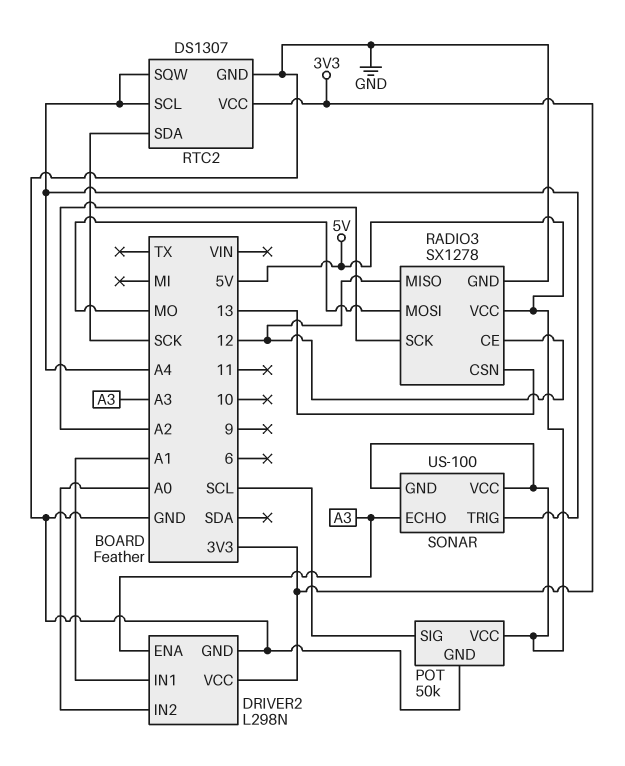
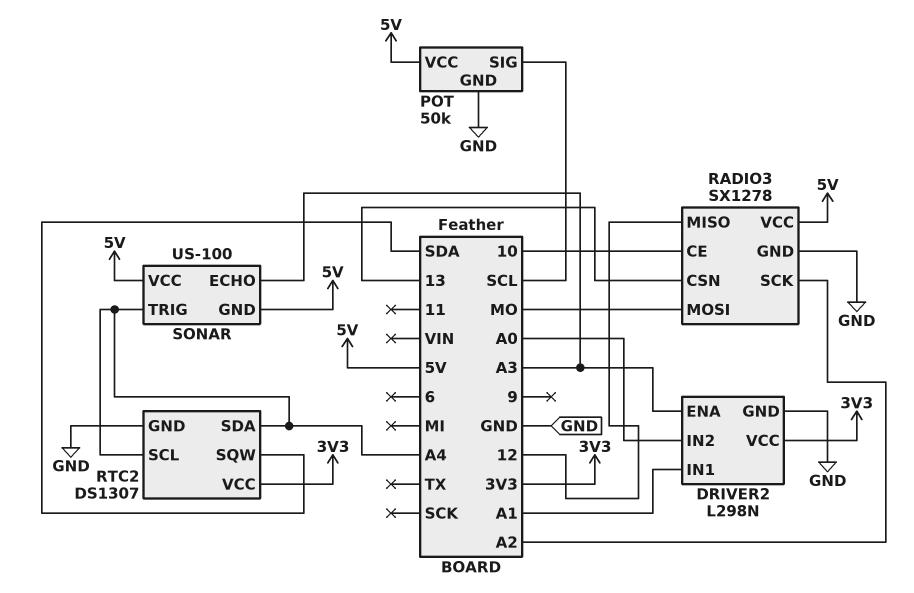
RADIO3 pin CE: 12 -> 10
RTC2 pin SDA: SCK -> A4
RTC2 pin SQW: A4 -> SDA

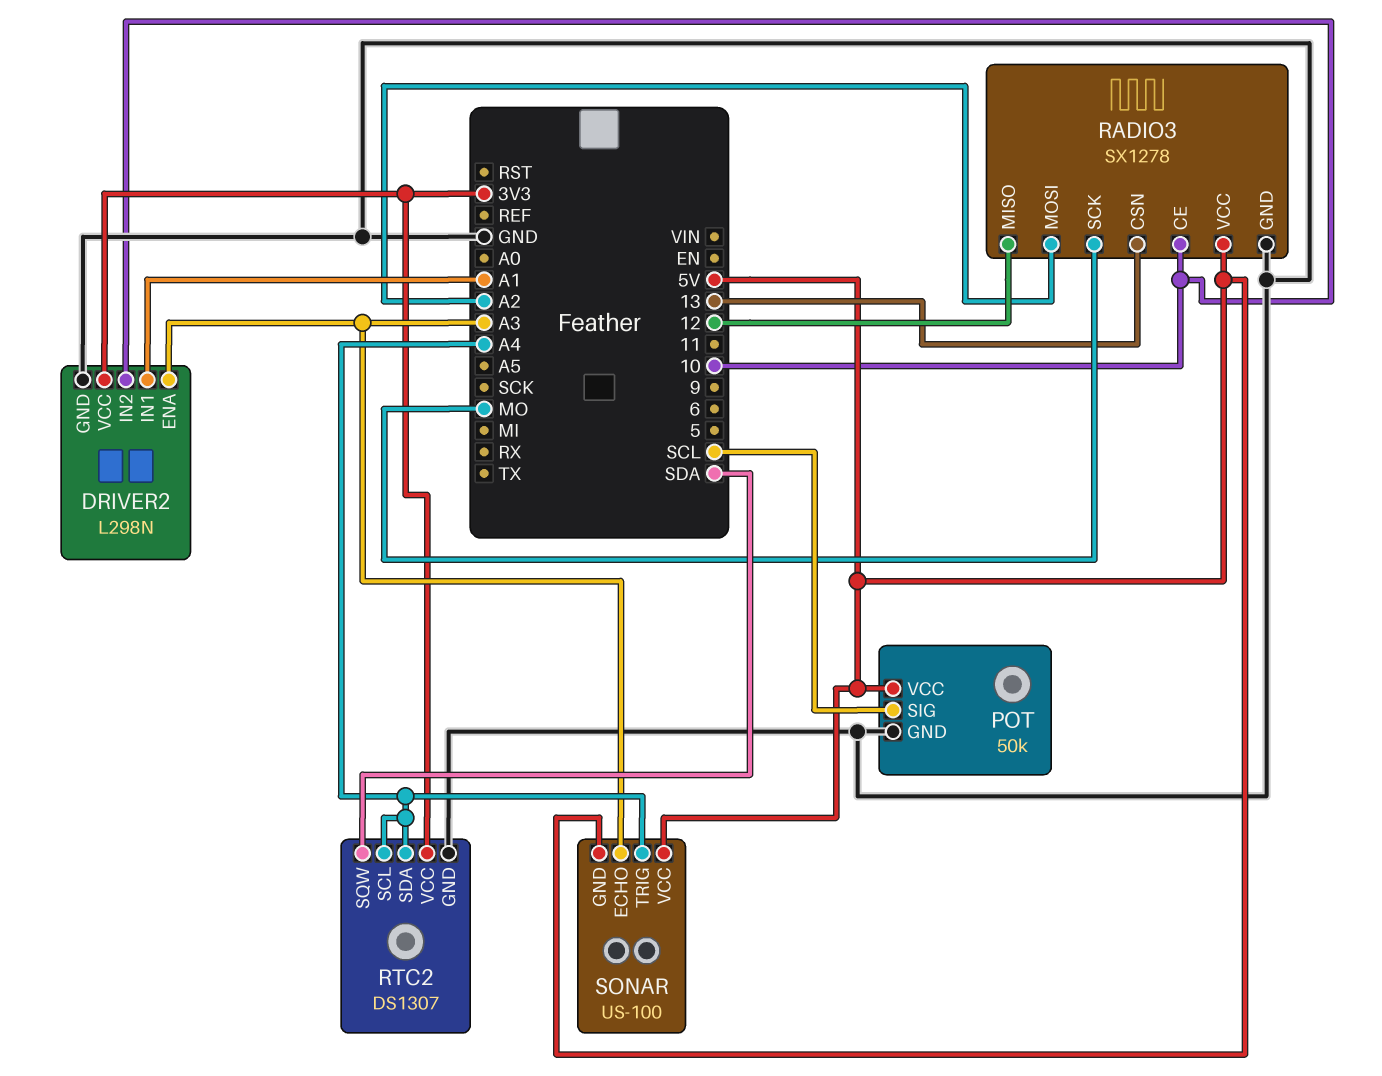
DRIVER2 pin IN2: A0 -> 10
RADIO3 pin MOSI: MO -> A2
RADIO3 pin SCK: A2 -> MO

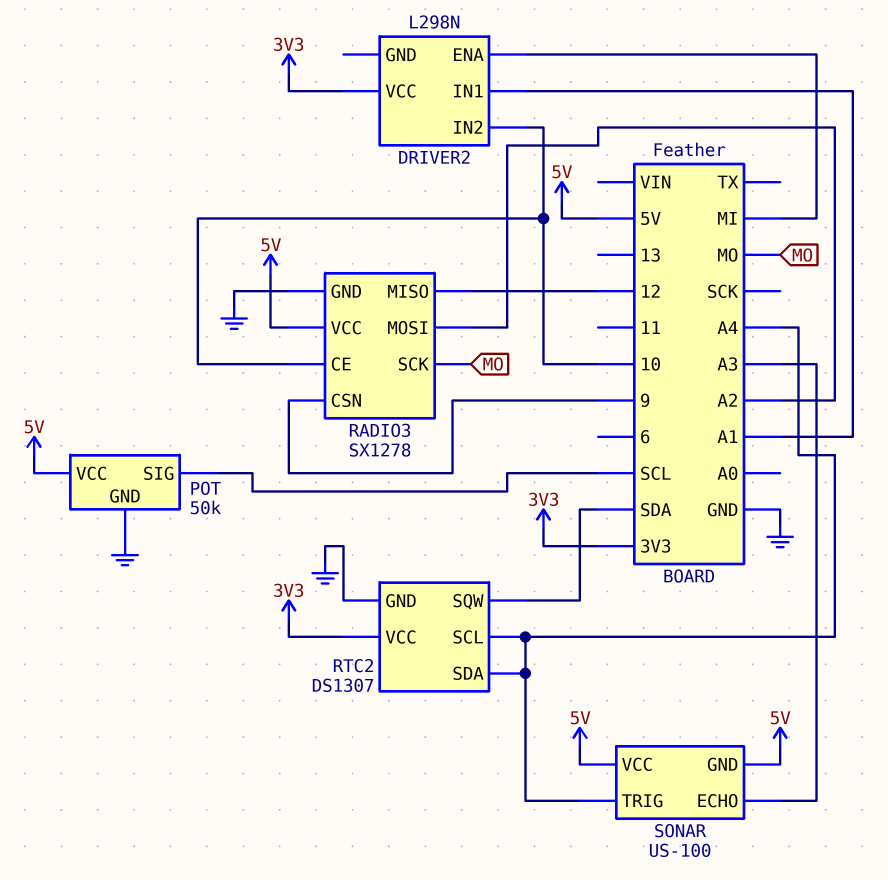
DRIVER2 pin ENA: A3 -> MI
DRIVER2 pin GND: GND -> none
RADIO3 pin CSN: 13 -> 9

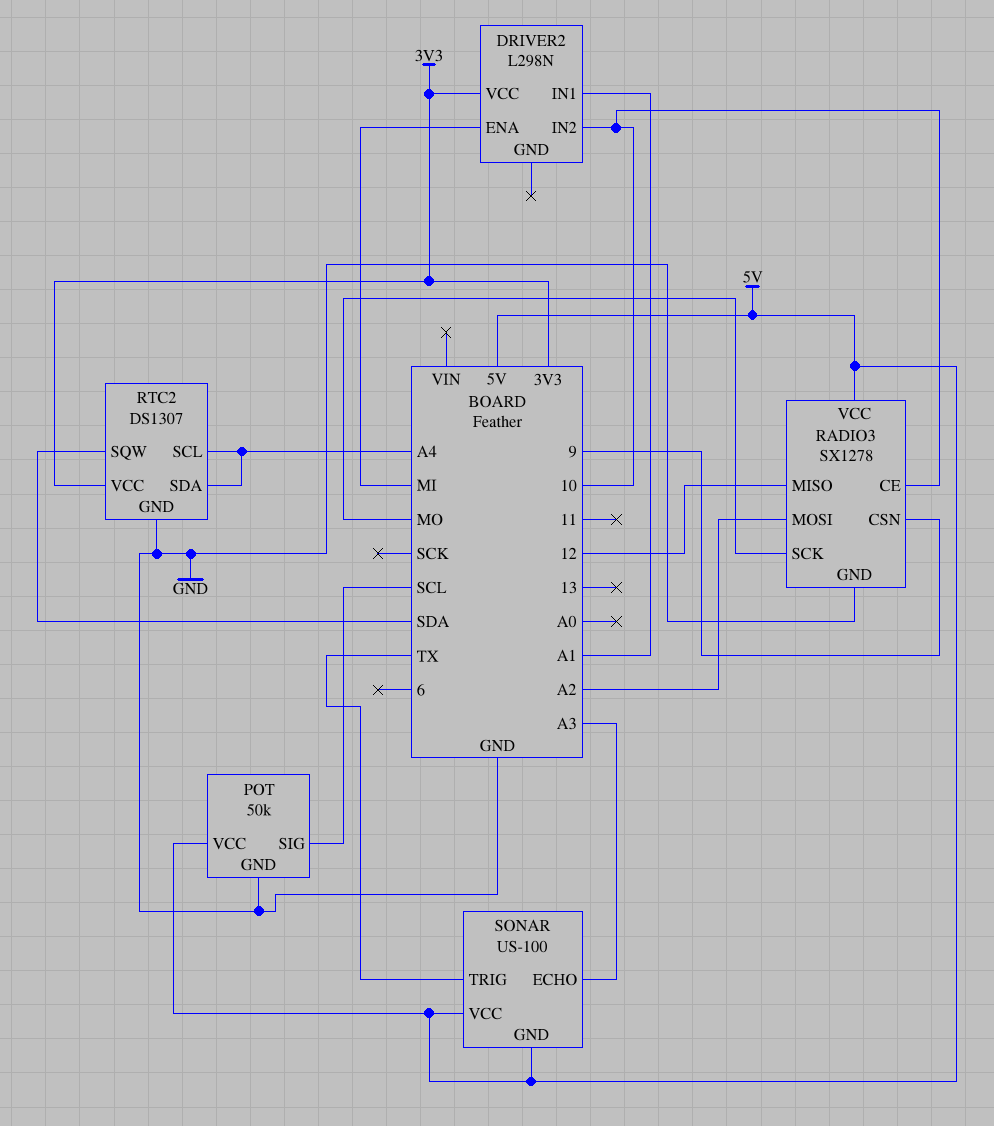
SONAR pin TRIG: A4 -> TX

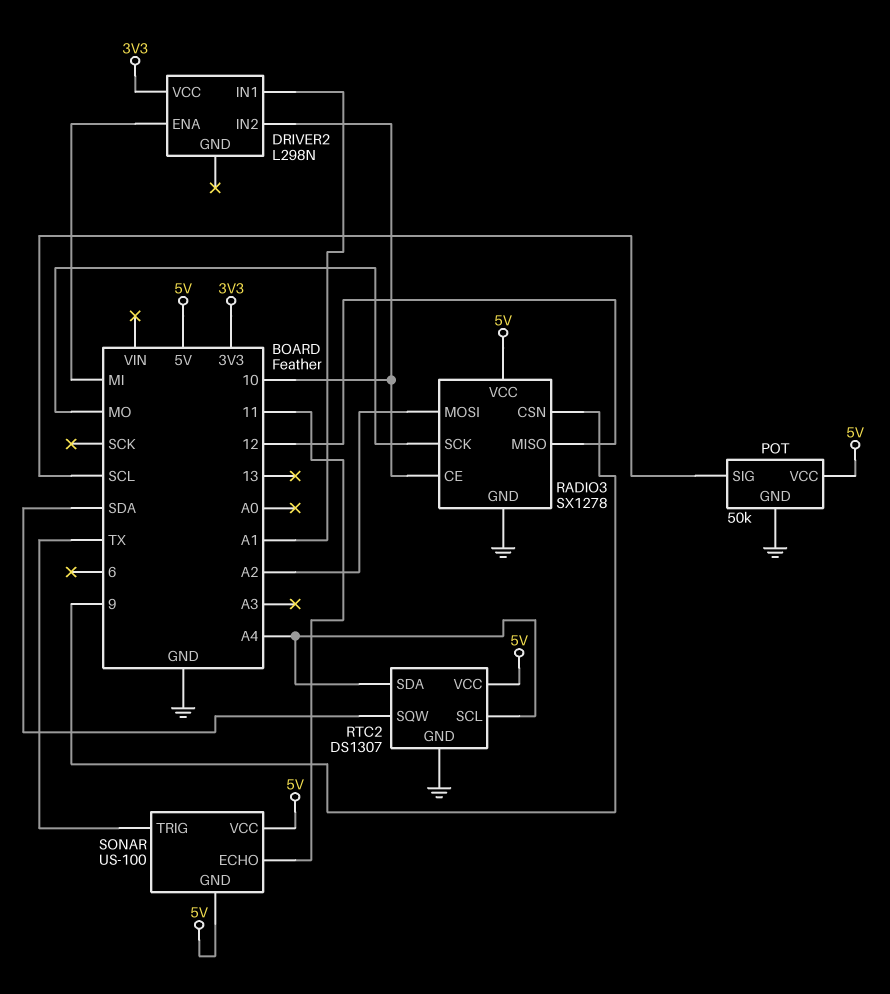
RTC2 pin VCC: 3V3 -> 5V
SONAR pin ECHO: A3 -> 11

